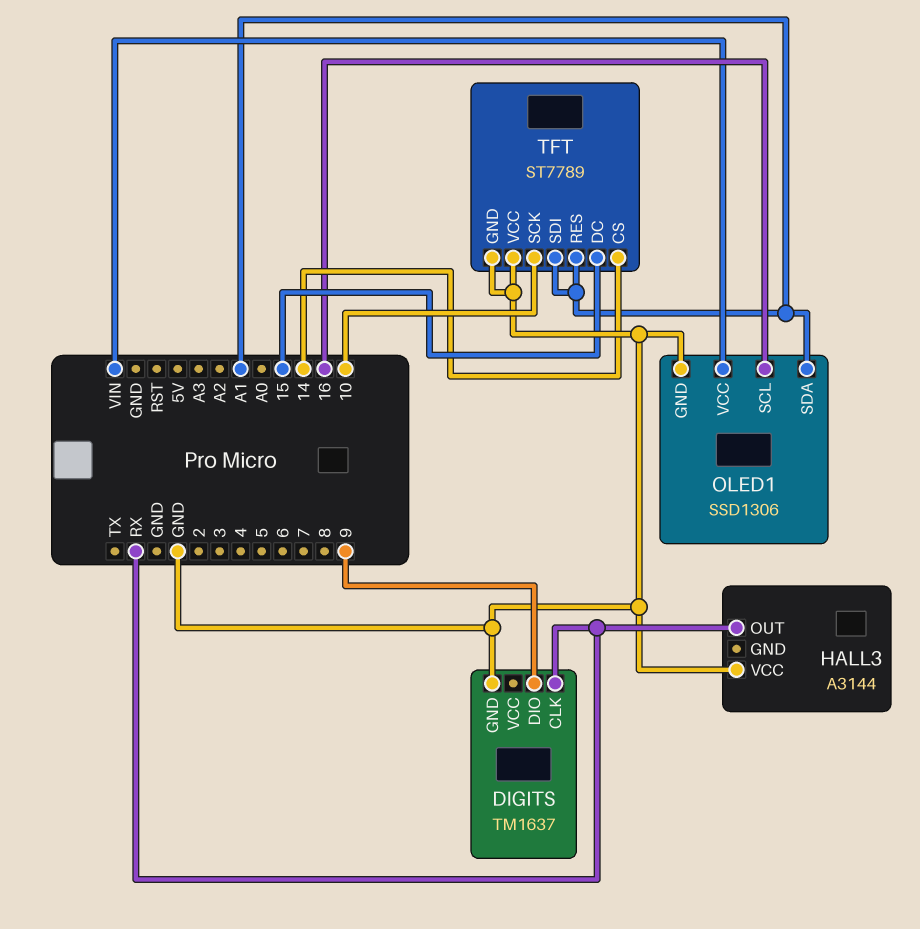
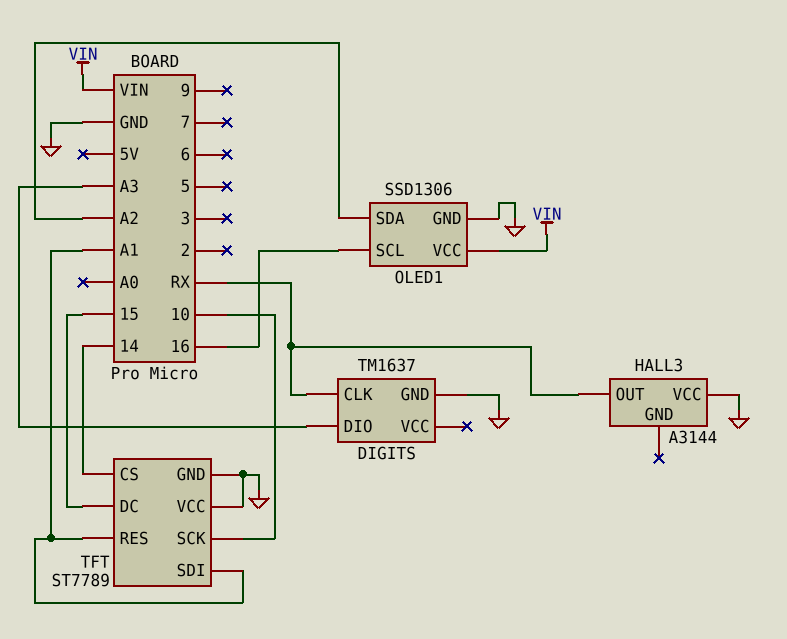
DIGITS pin DIO: 9 -> A3
OLED1 pin SDA: A1 -> A2

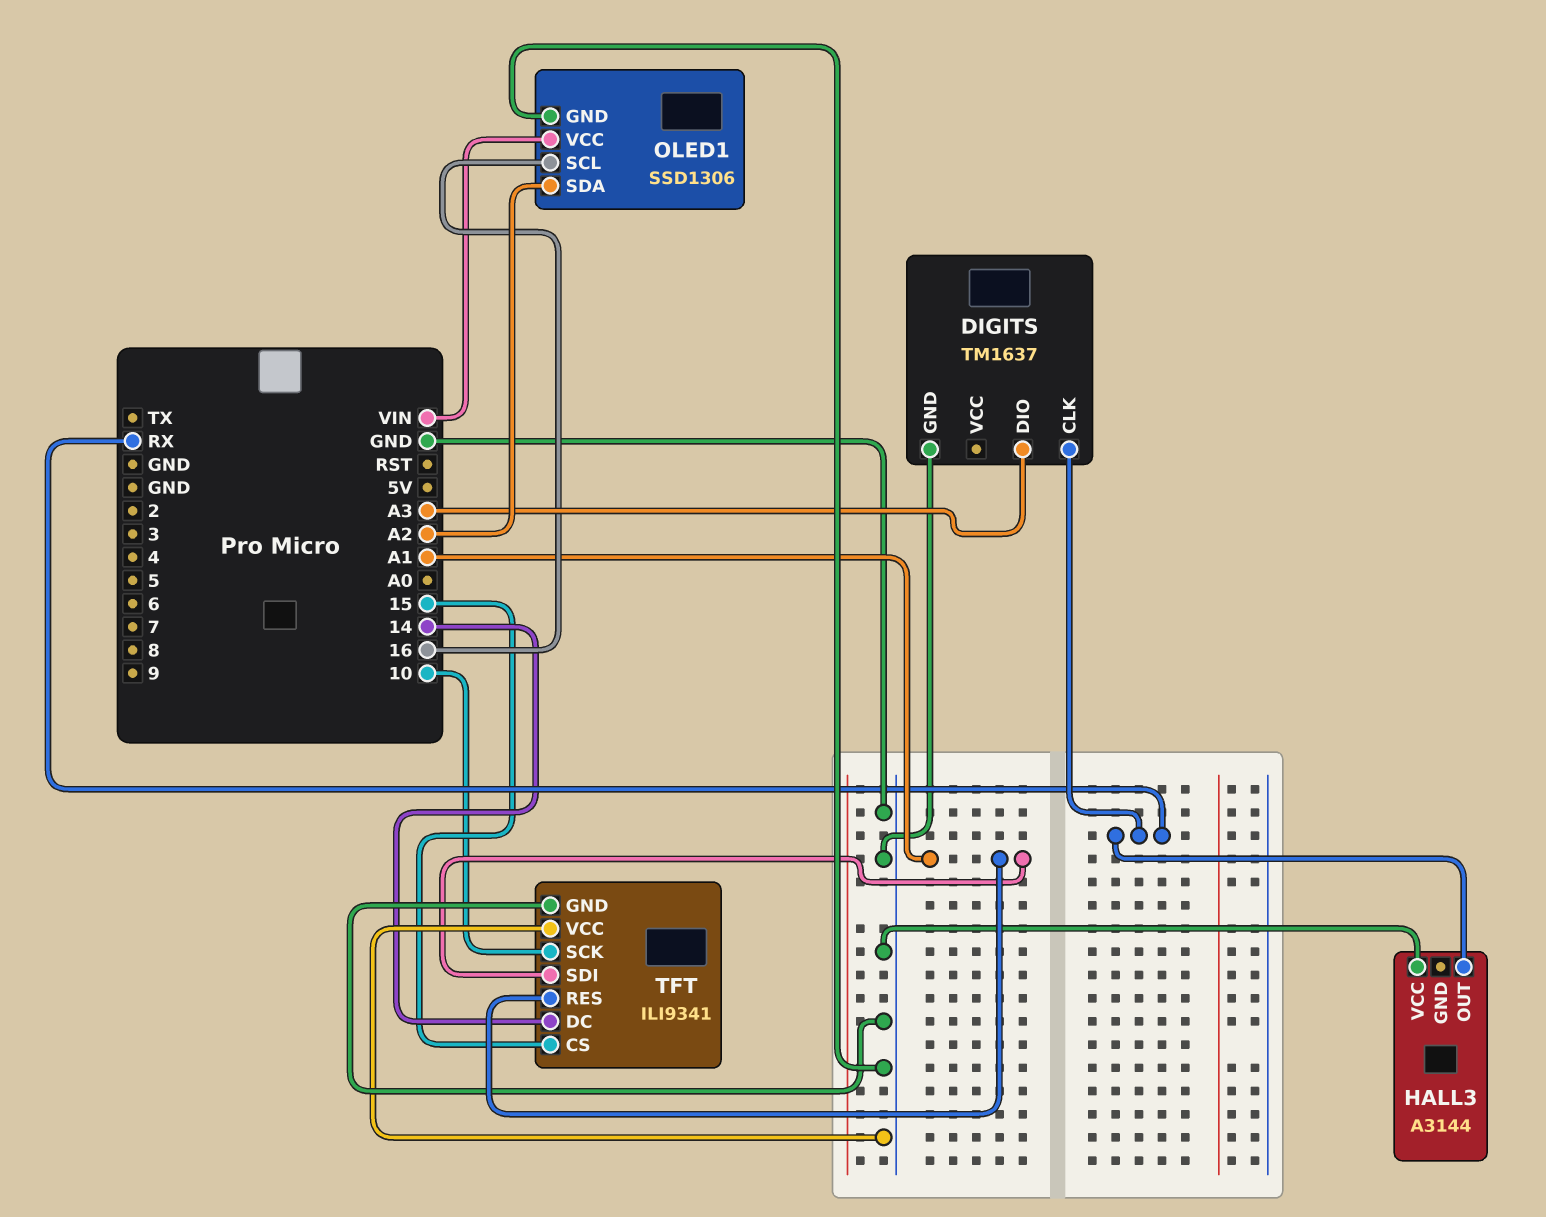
TFT: ST7789 -> ILI9341
TFT pin CS: 14 -> 15
TFT pin DC: 15 -> 14

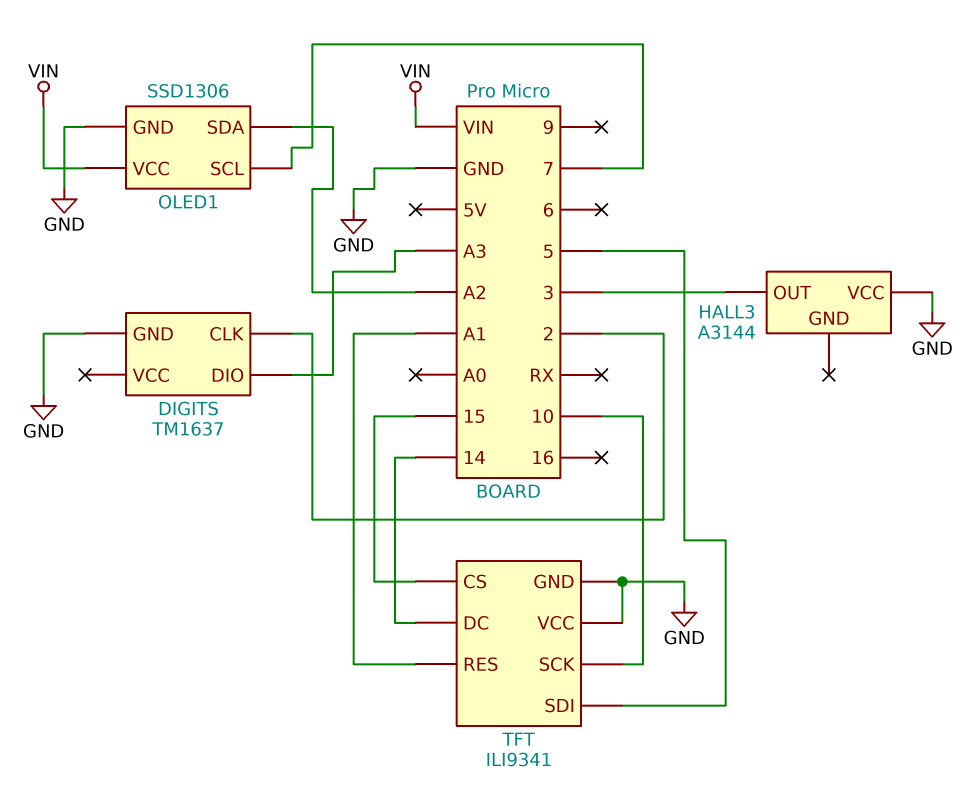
DIGITS pin CLK: RX -> 2
HALL3 pin OUT: RX -> 3
OLED1 pin SCL: 16 -> 7
TFT pin SDI: A1 -> 5

